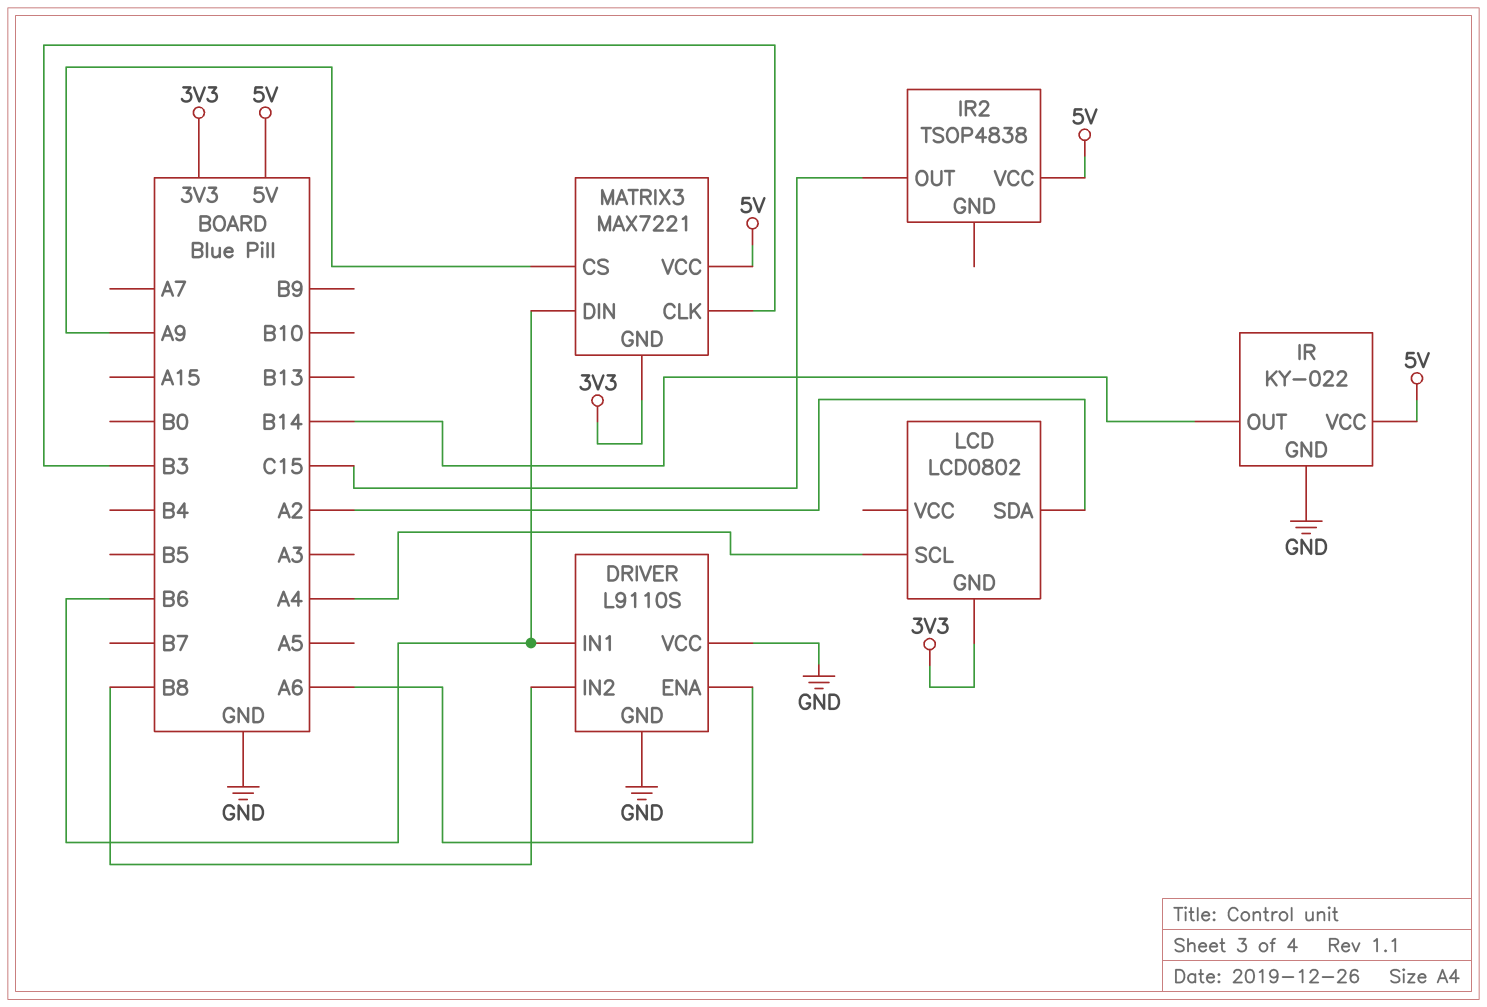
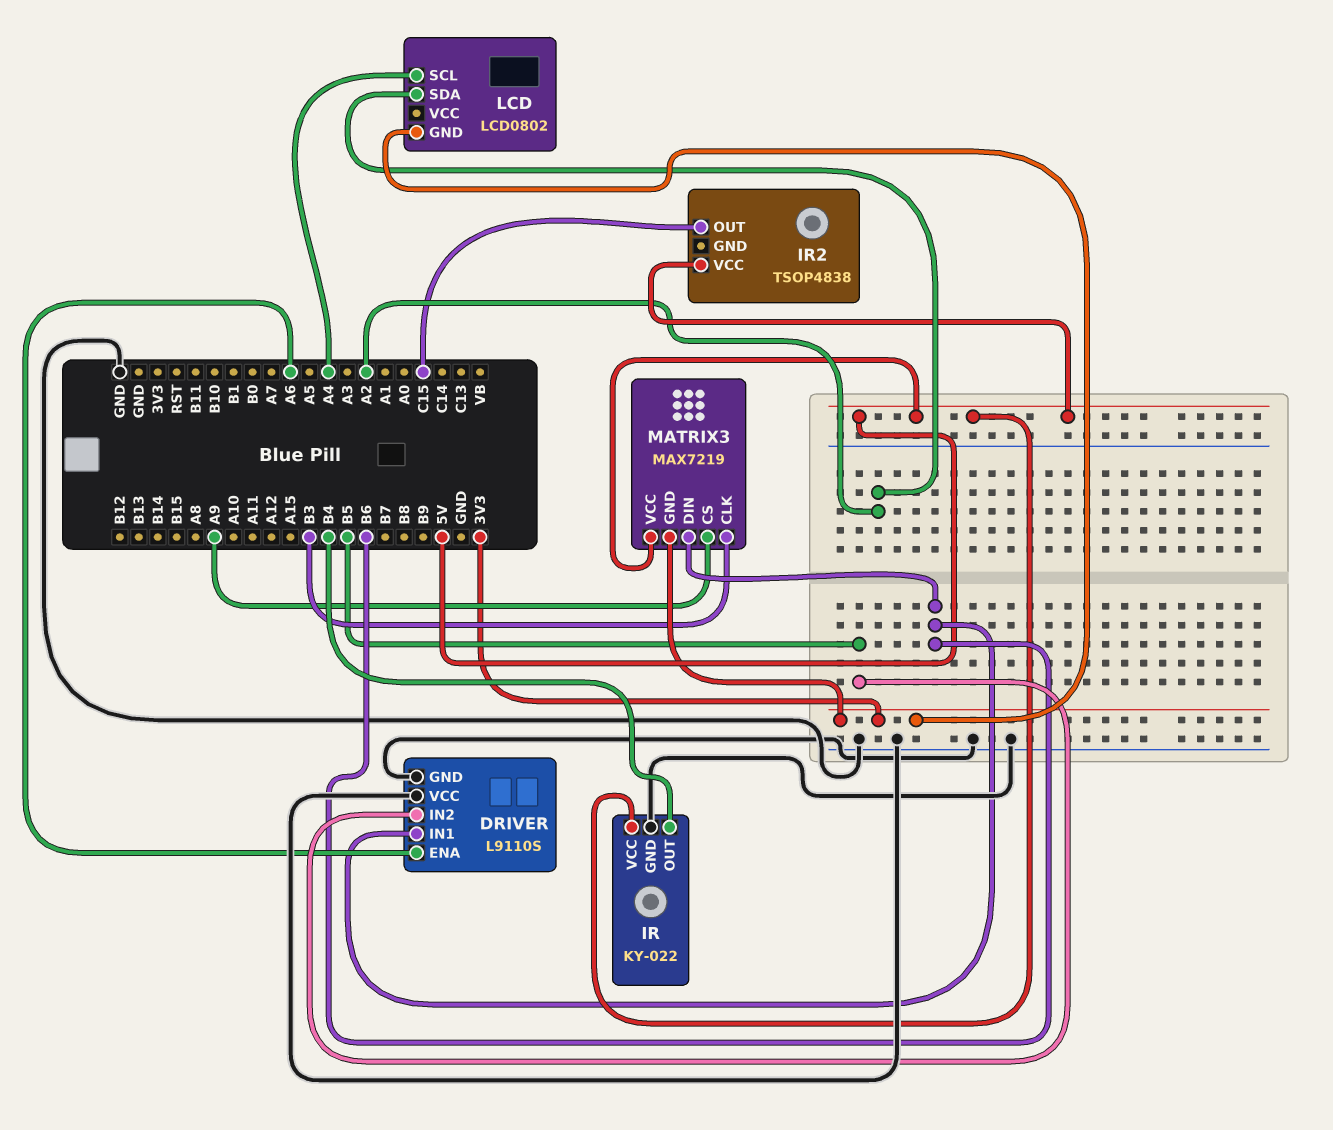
DRIVER pin IN2: B8 -> B5
IR pin OUT: B14 -> B4
MATRIX3: MAX7221 -> MAX7219

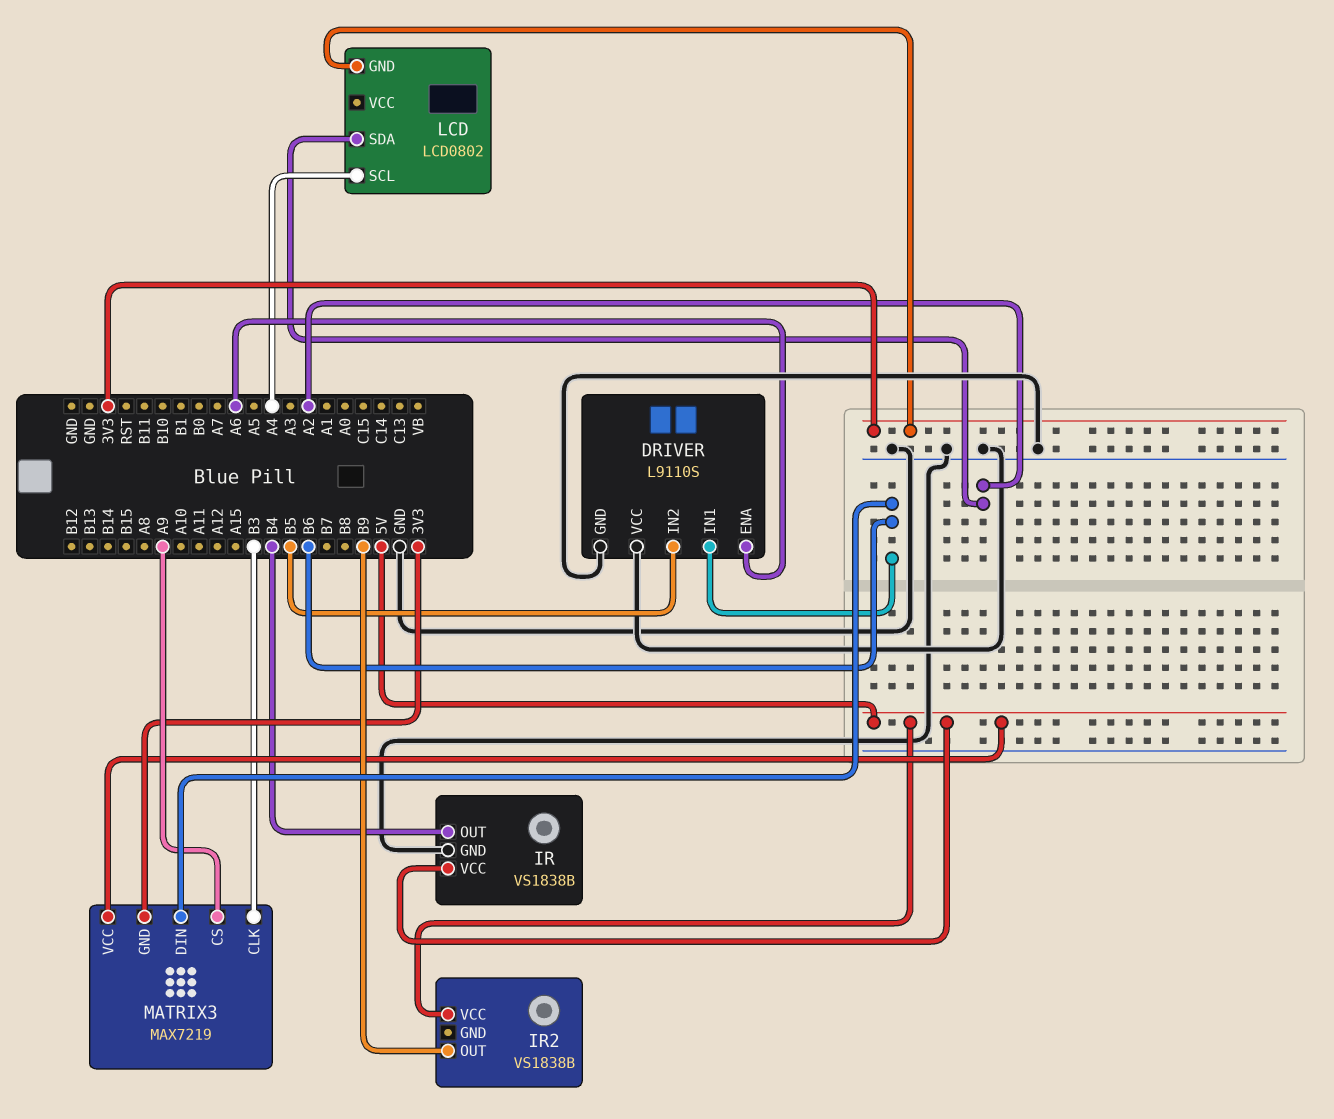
IR: KY-022 -> VS1838B
IR2: TSOP4838 -> VS1838B
IR2 pin OUT: C15 -> B9

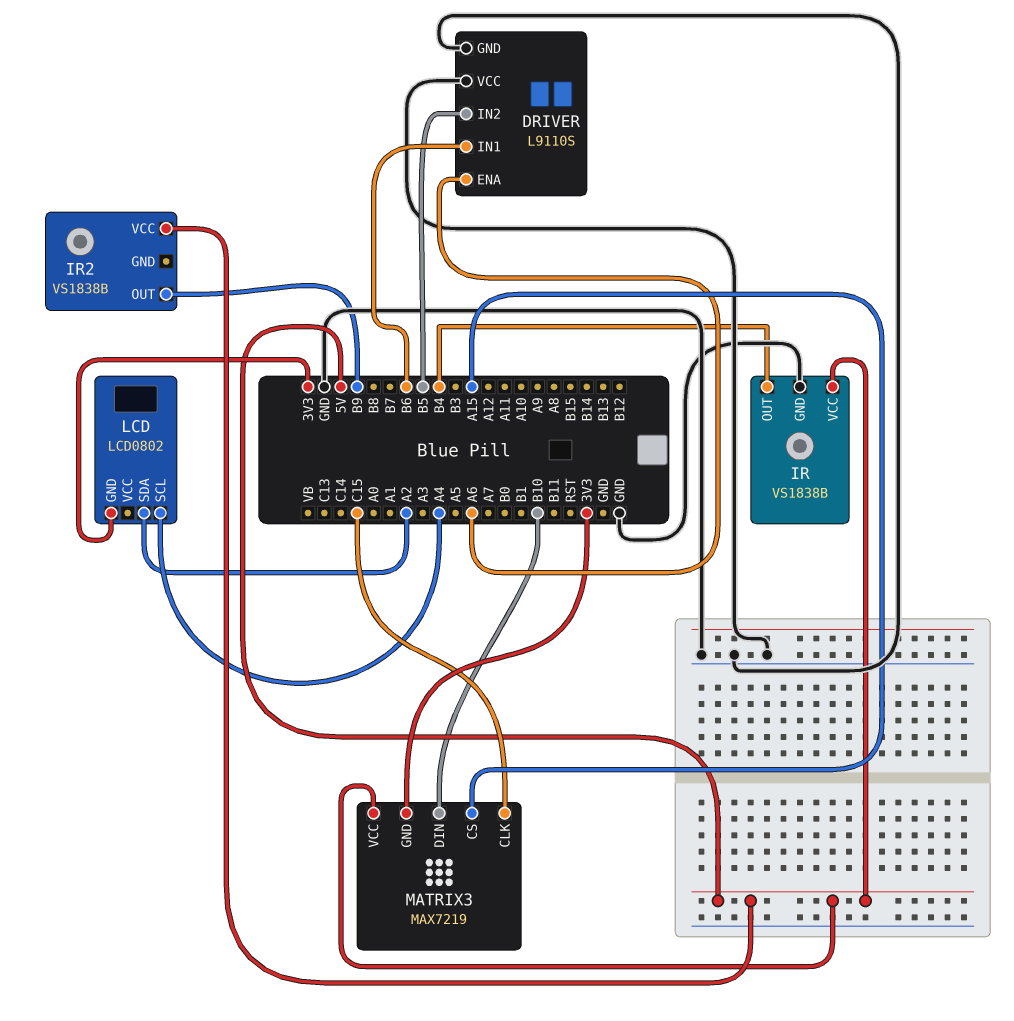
MATRIX3 pin CLK: B3 -> C15
MATRIX3 pin CS: A9 -> A15
MATRIX3 pin DIN: B6 -> B10

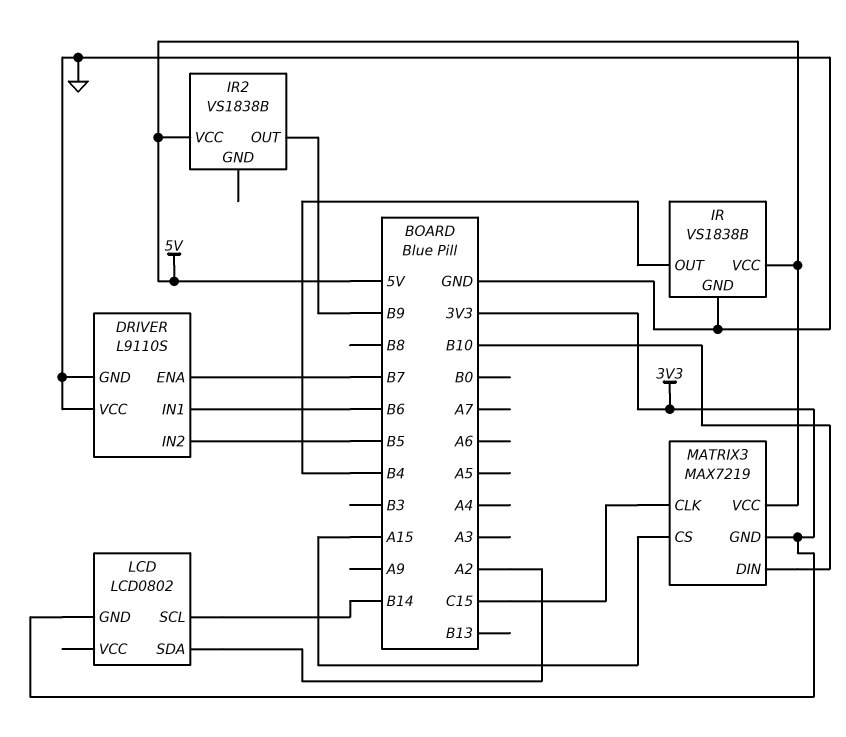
DRIVER pin ENA: A6 -> B7
LCD pin SCL: A4 -> B14

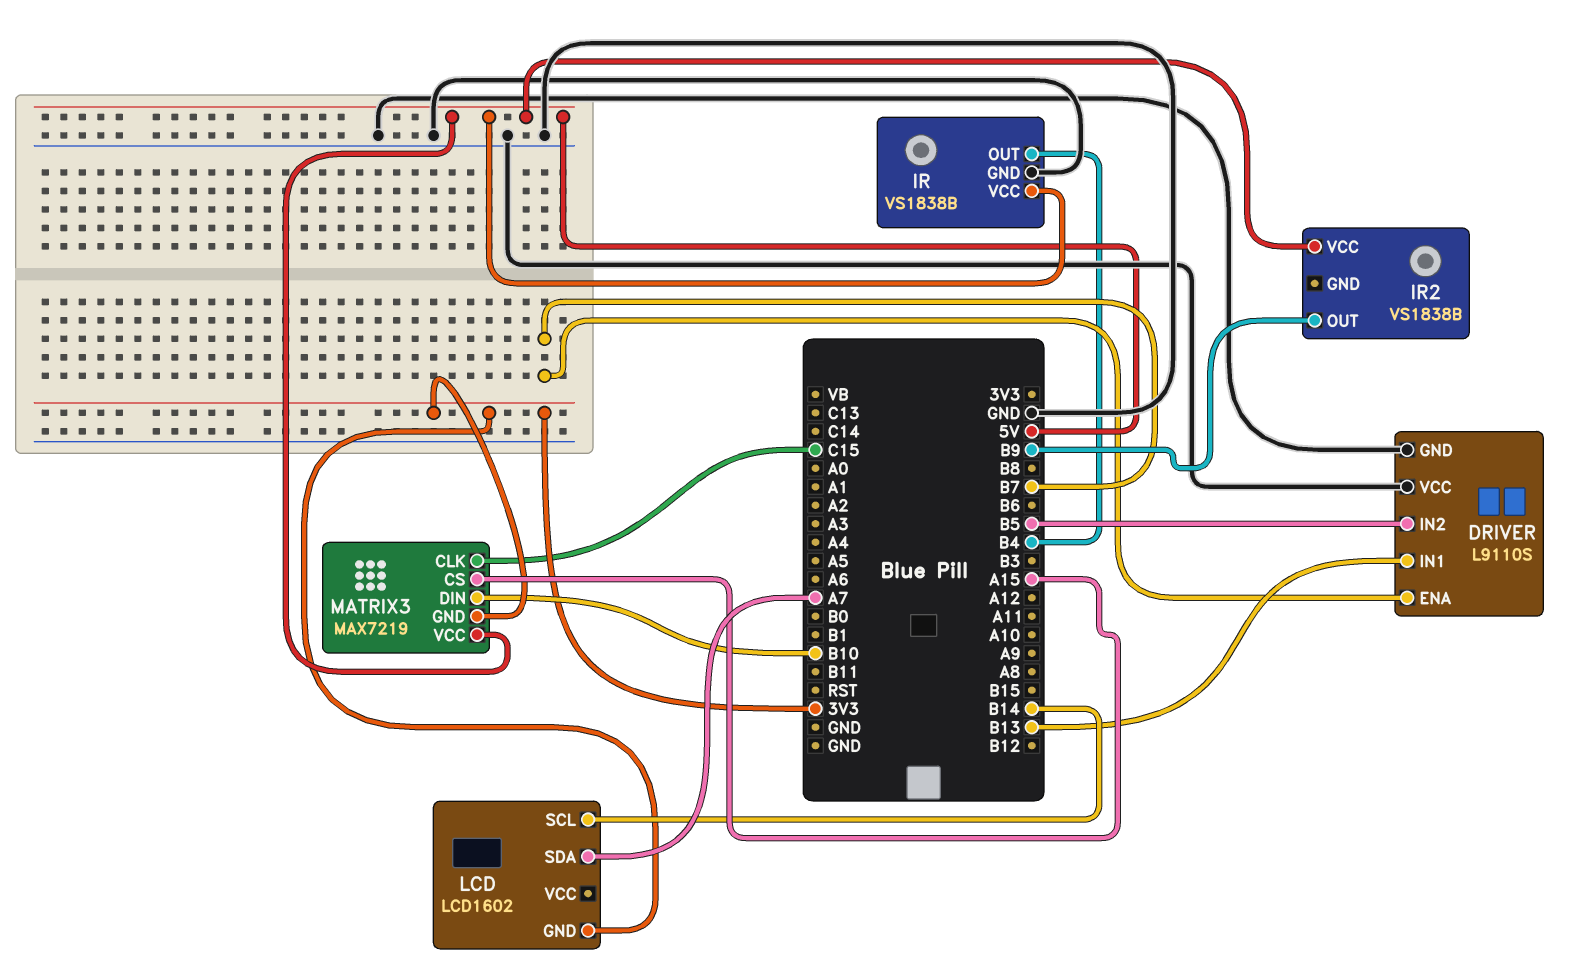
DRIVER pin IN1: B6 -> B13
LCD: LCD0802 -> LCD1602
LCD pin SDA: A2 -> A7

